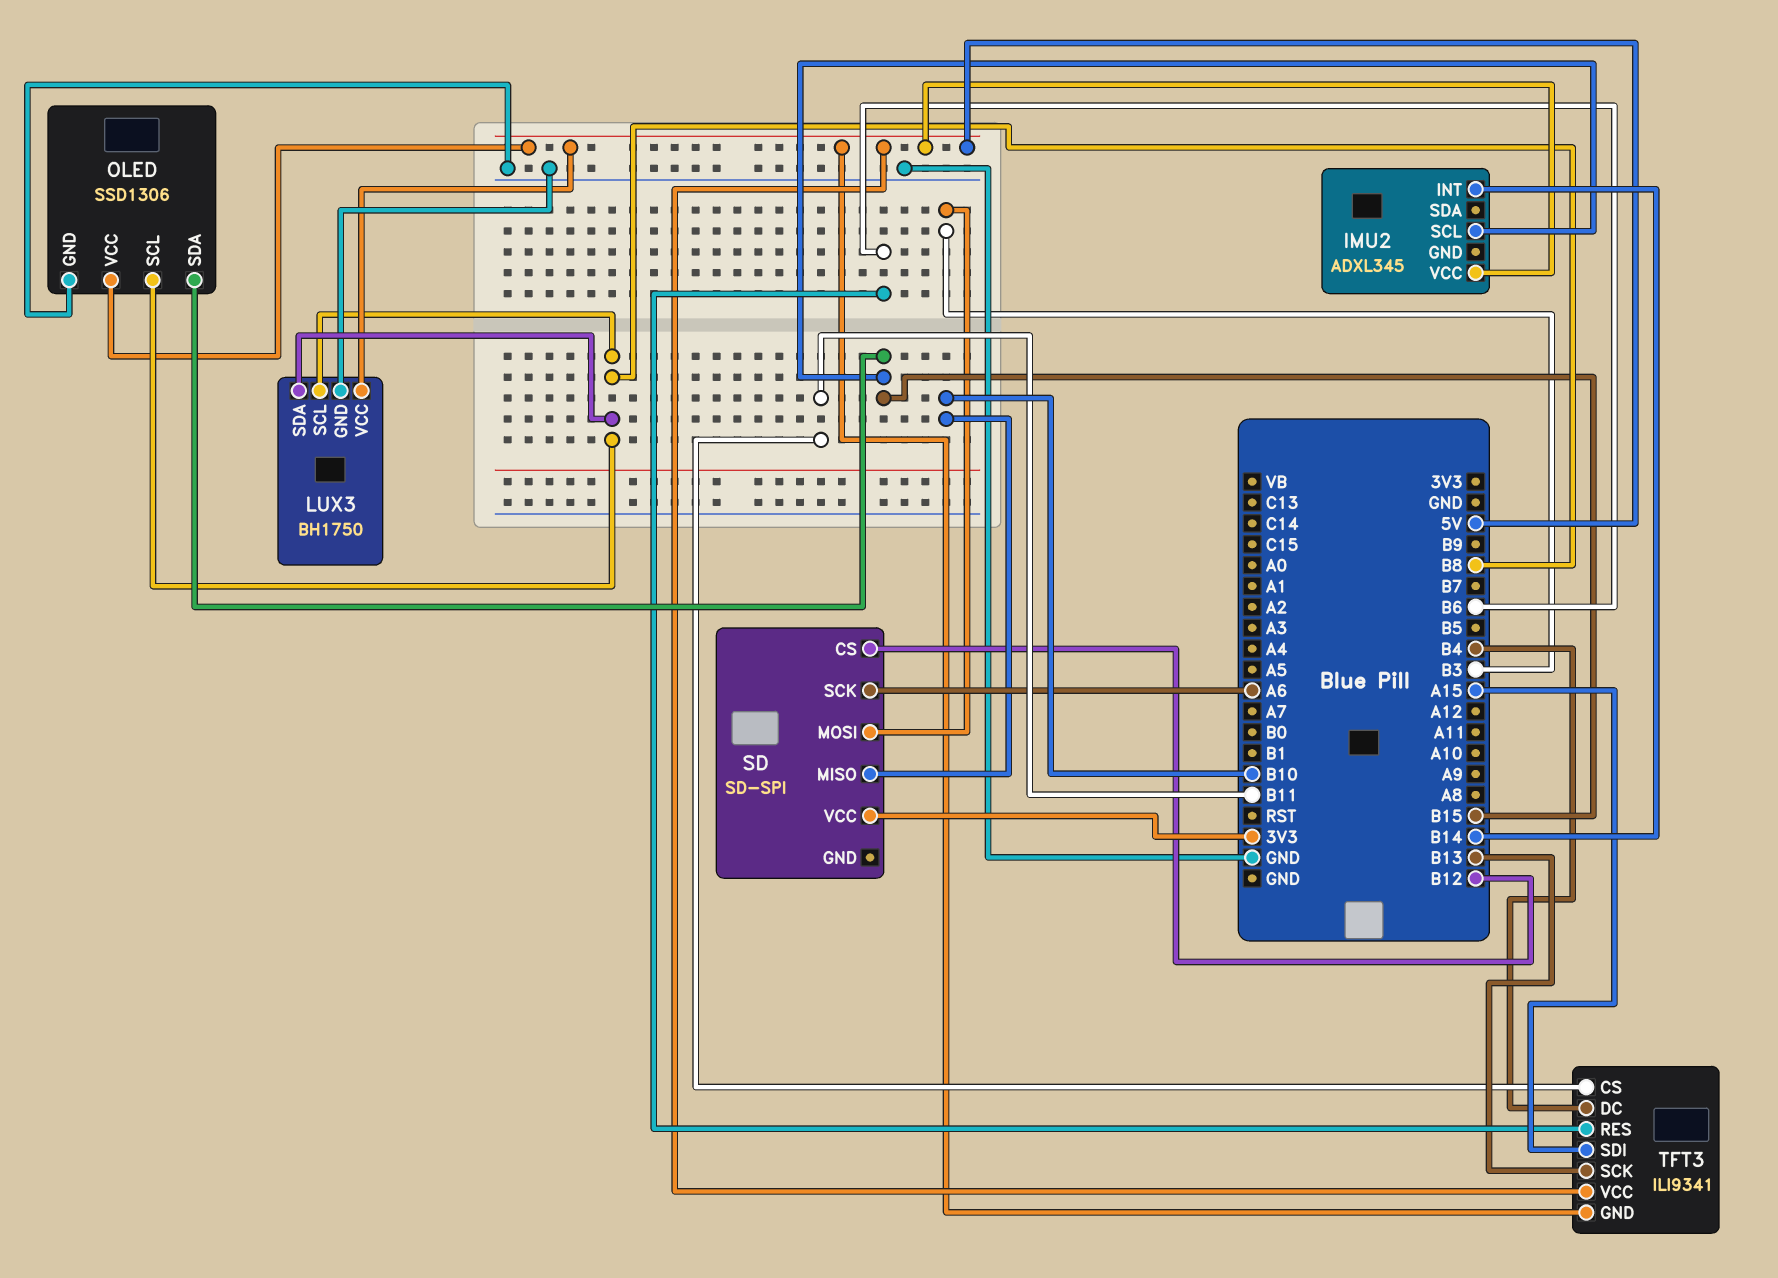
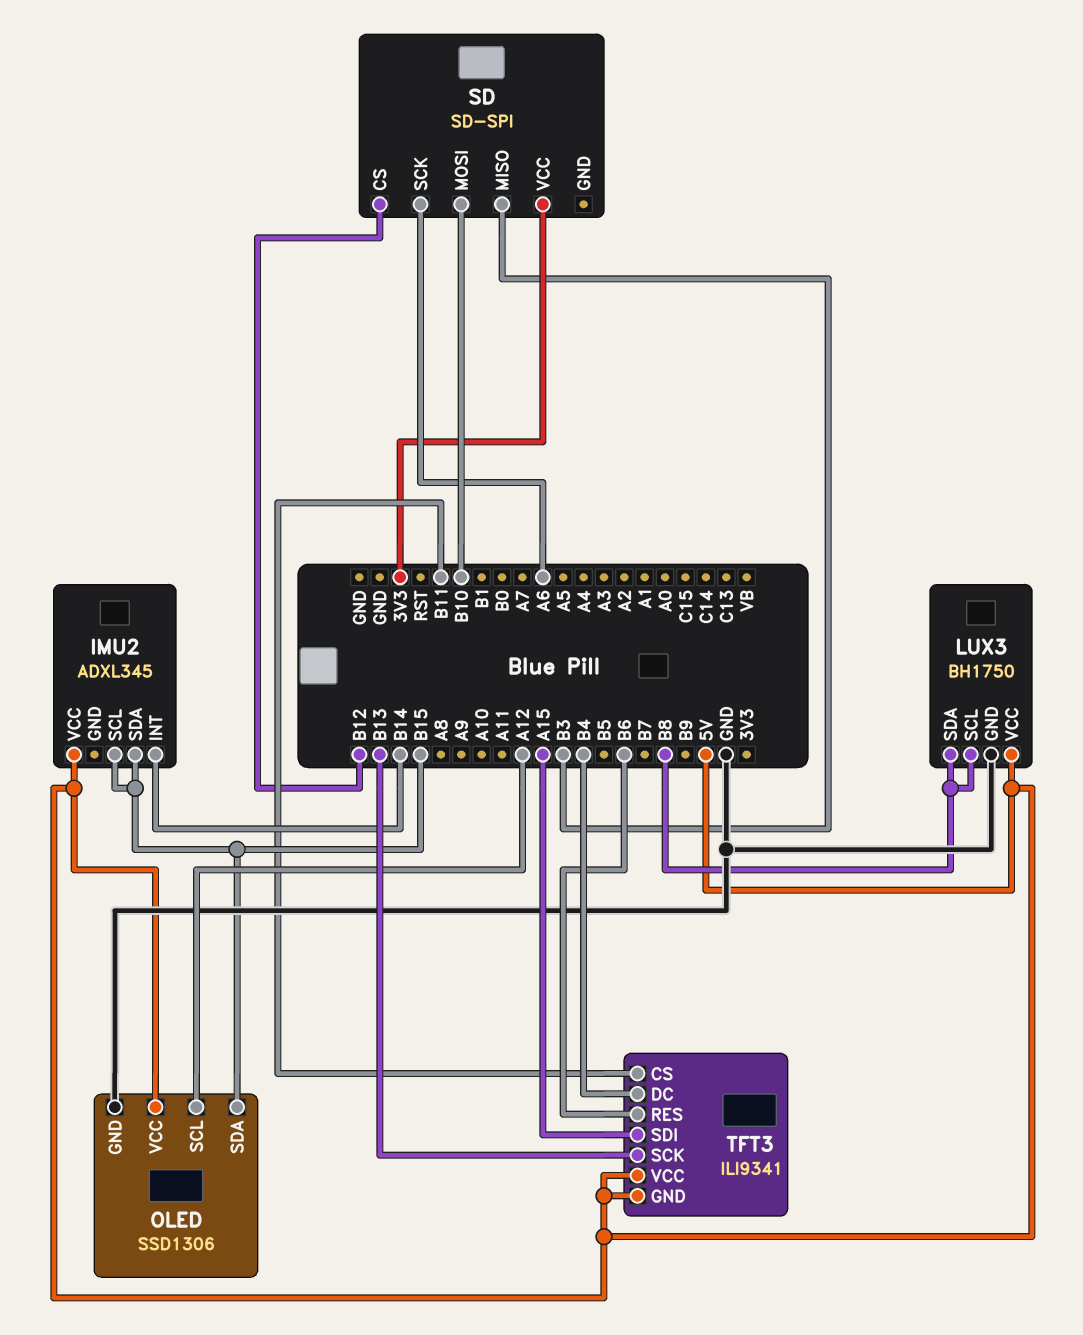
IMU2 pin SDA: none -> B15
OLED pin SCL: B8 -> A12
SD pin MISO: B10 -> B3
SD pin MOSI: B3 -> B10

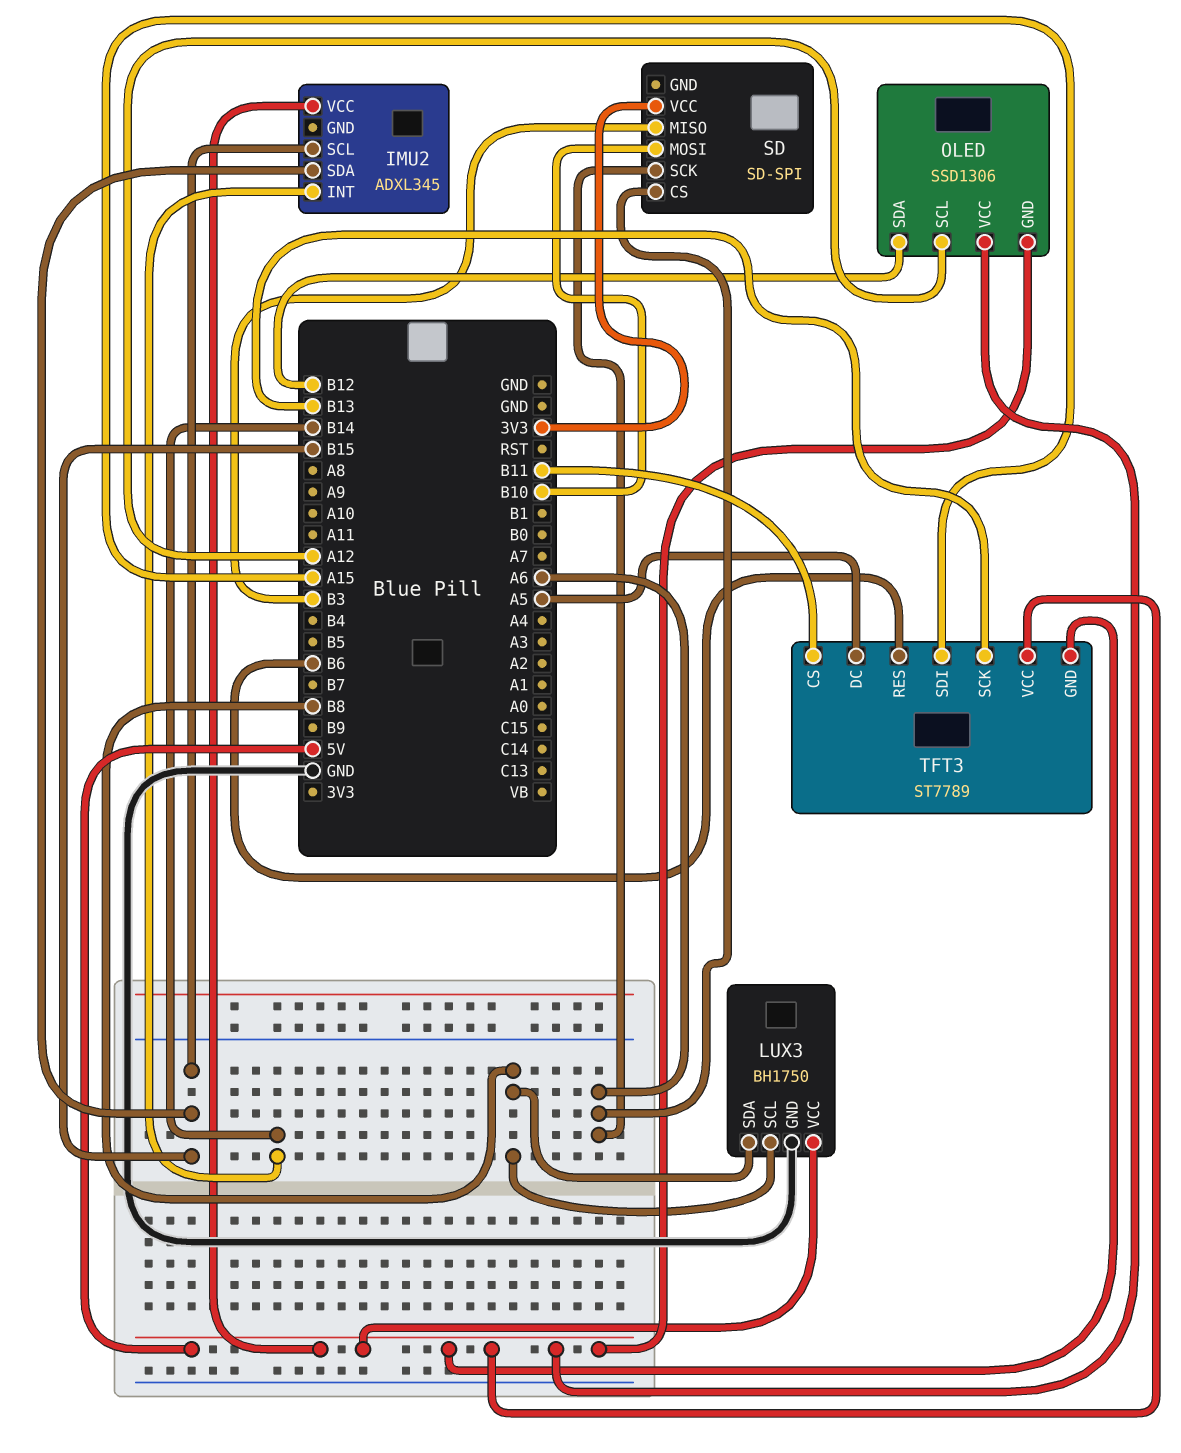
OLED pin GND: GND -> 5V
OLED pin SDA: B15 -> B12
SD pin CS: B12 -> A6
TFT3: ILI9341 -> ST7789
TFT3 pin DC: B4 -> A5

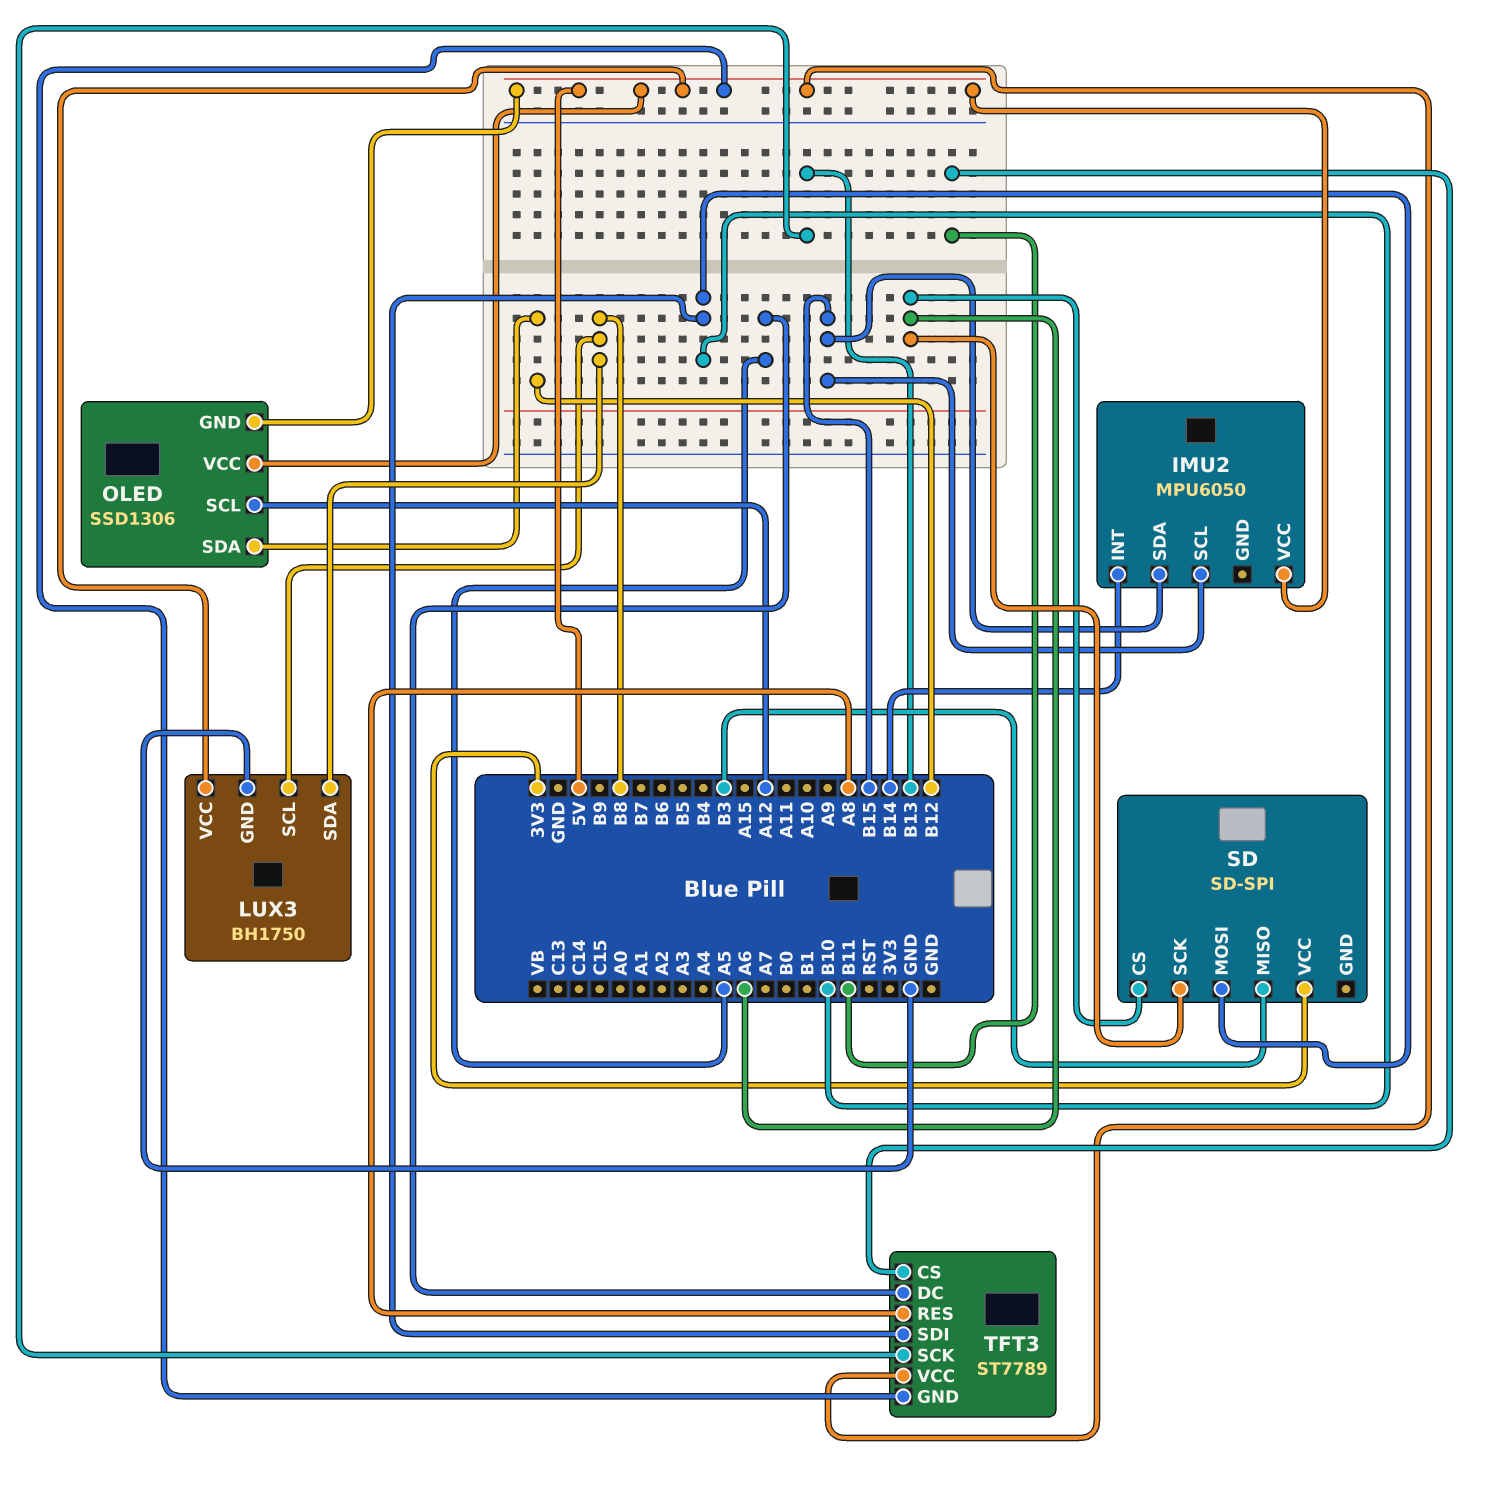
IMU2: ADXL345 -> MPU6050
TFT3 pin RES: B6 -> A8
TFT3 pin SDI: A15 -> B10

